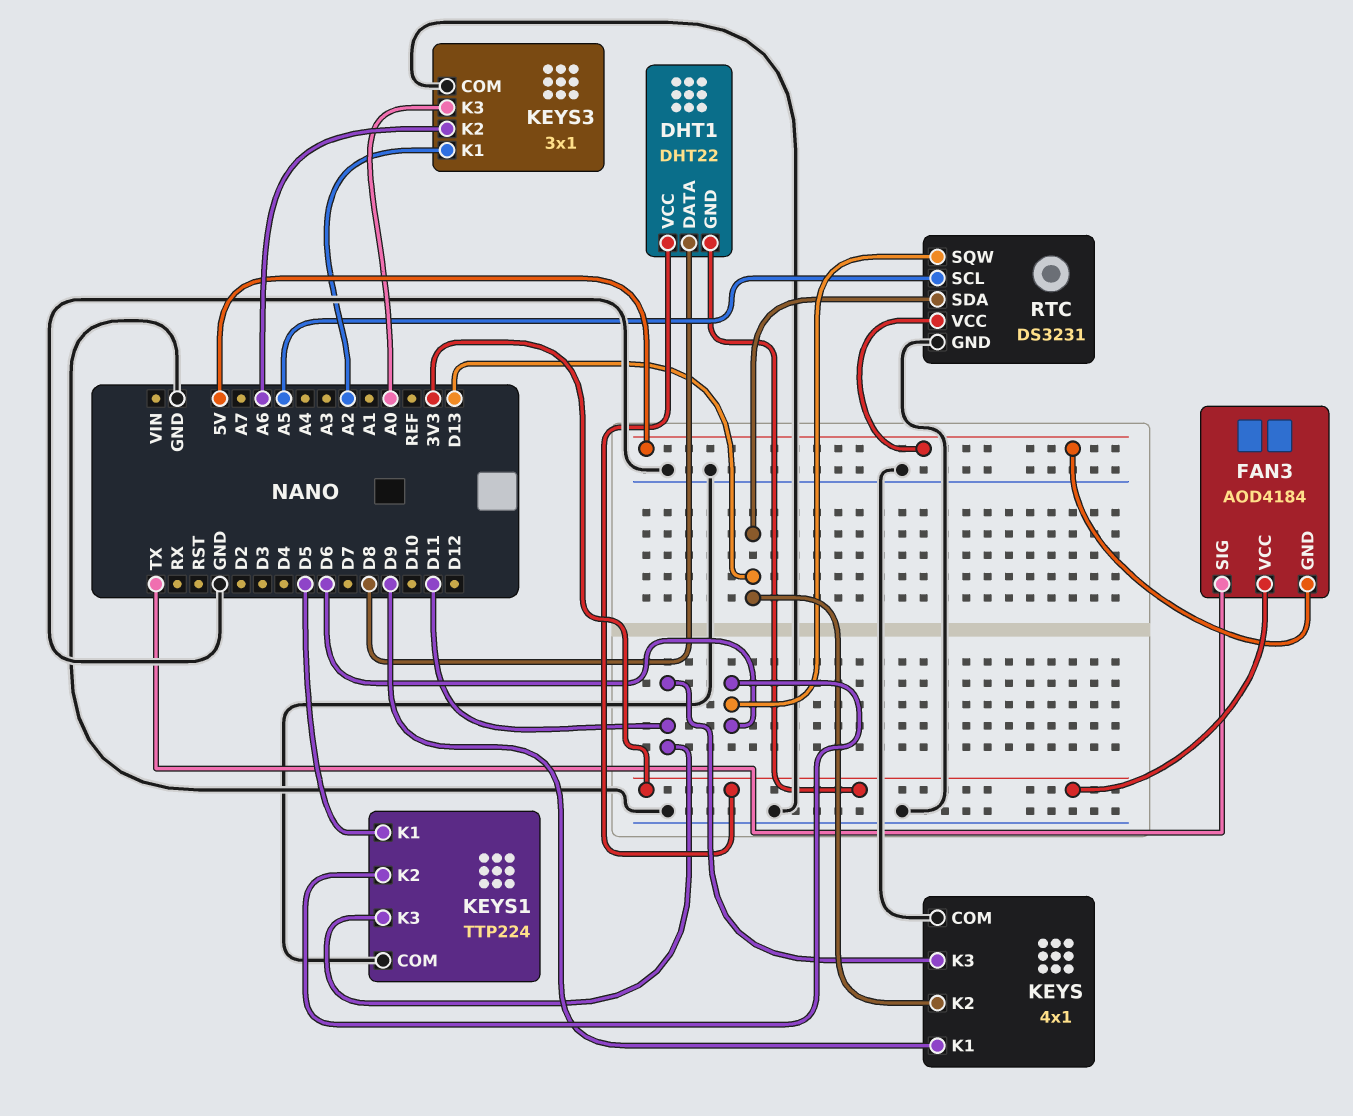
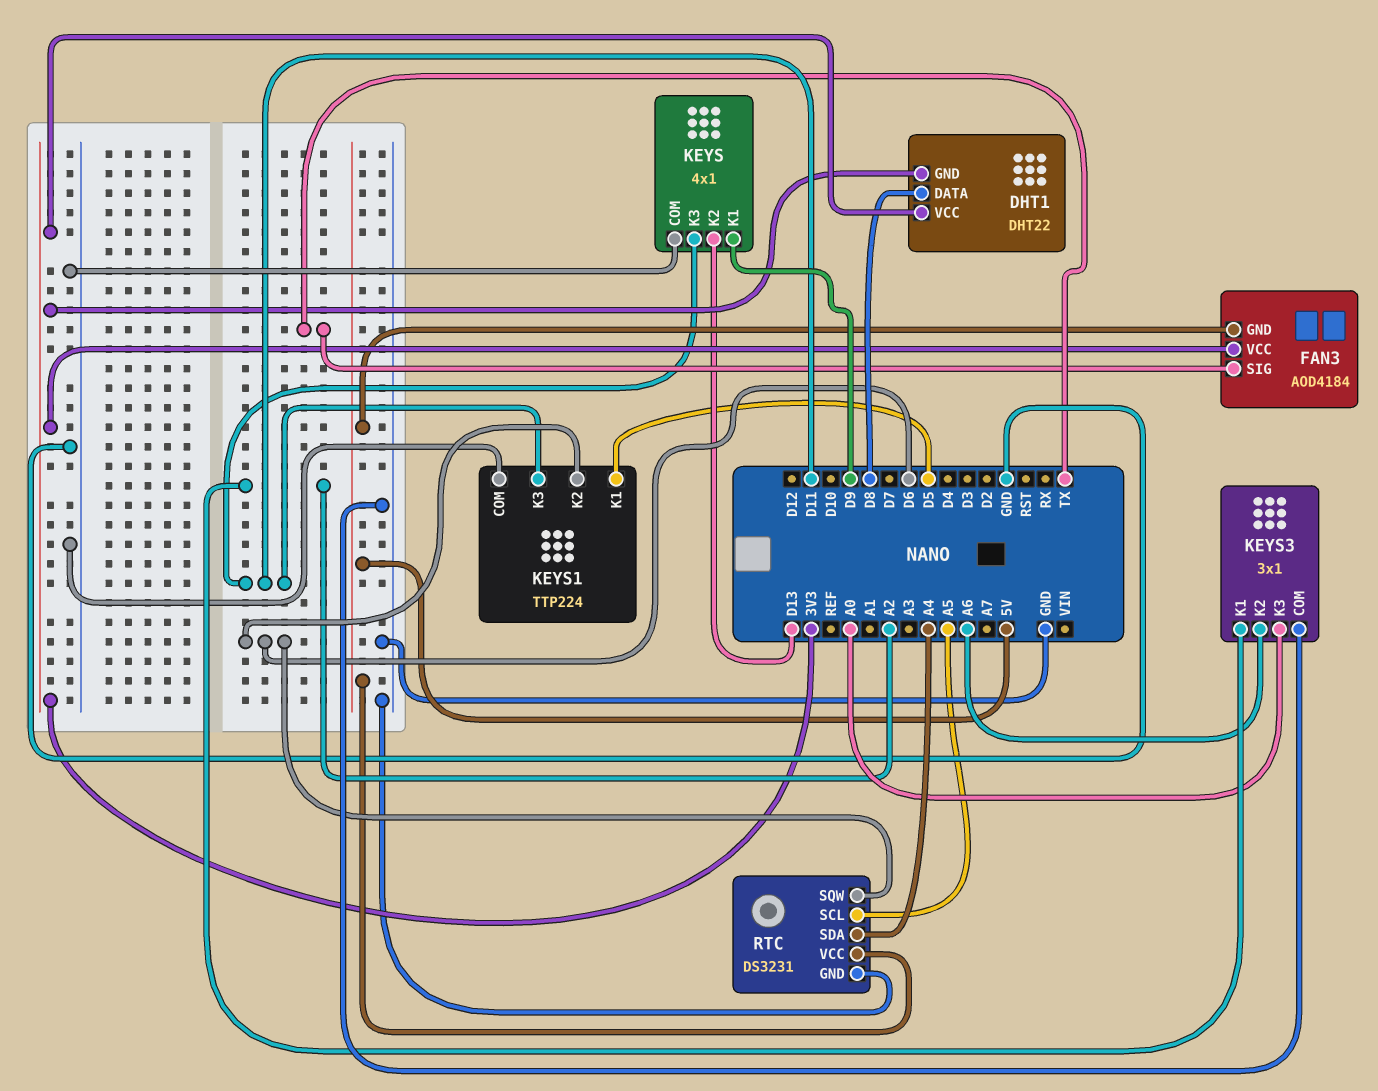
RTC pin SDA: D13 -> A4

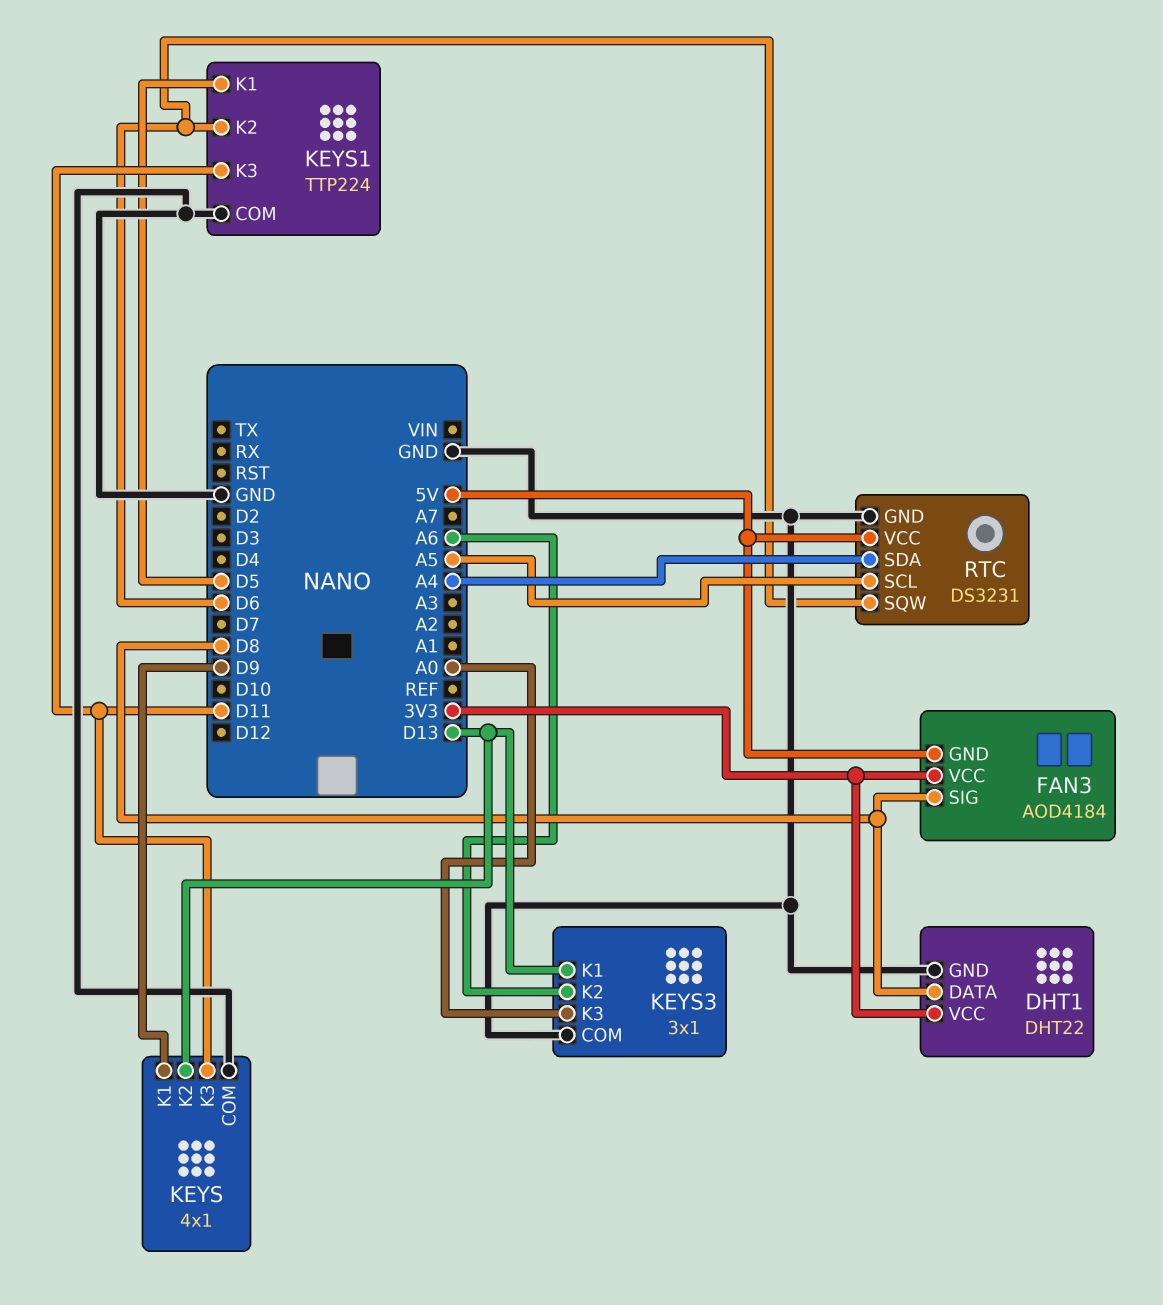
DHT1 pin GND: 3V3 -> GND
FAN3 pin SIG: TX -> D8
KEYS3 pin K1: A2 -> D13

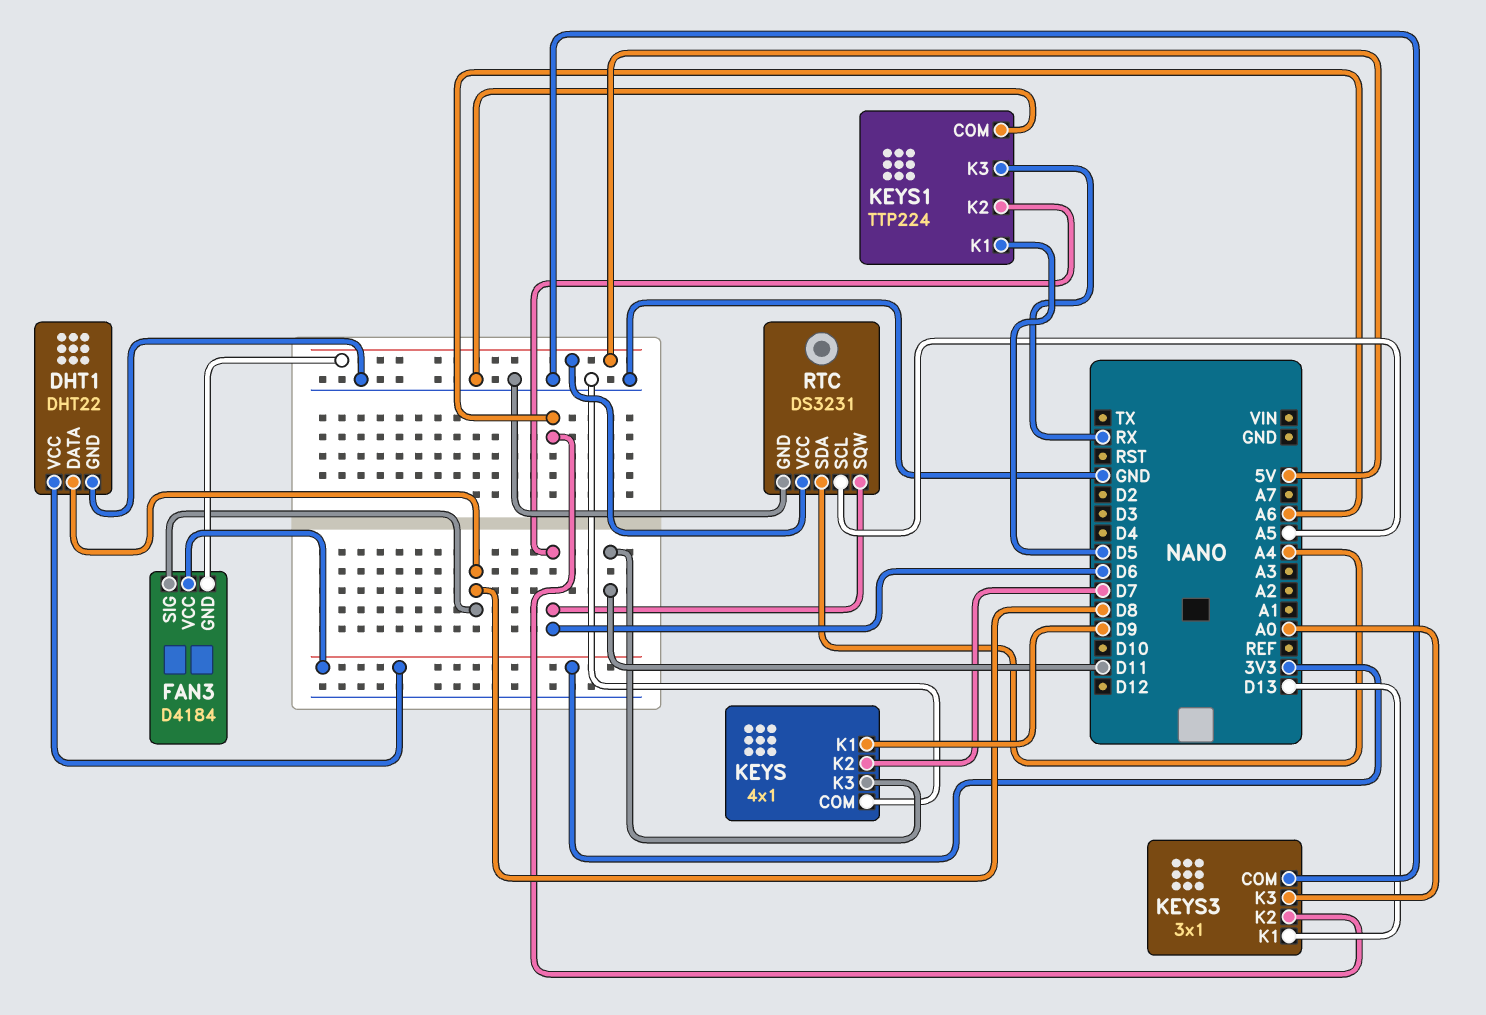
FAN3: AOD4184 -> D4184
KEYS pin K2: D13 -> D7
KEYS1 pin K3: D11 -> RX

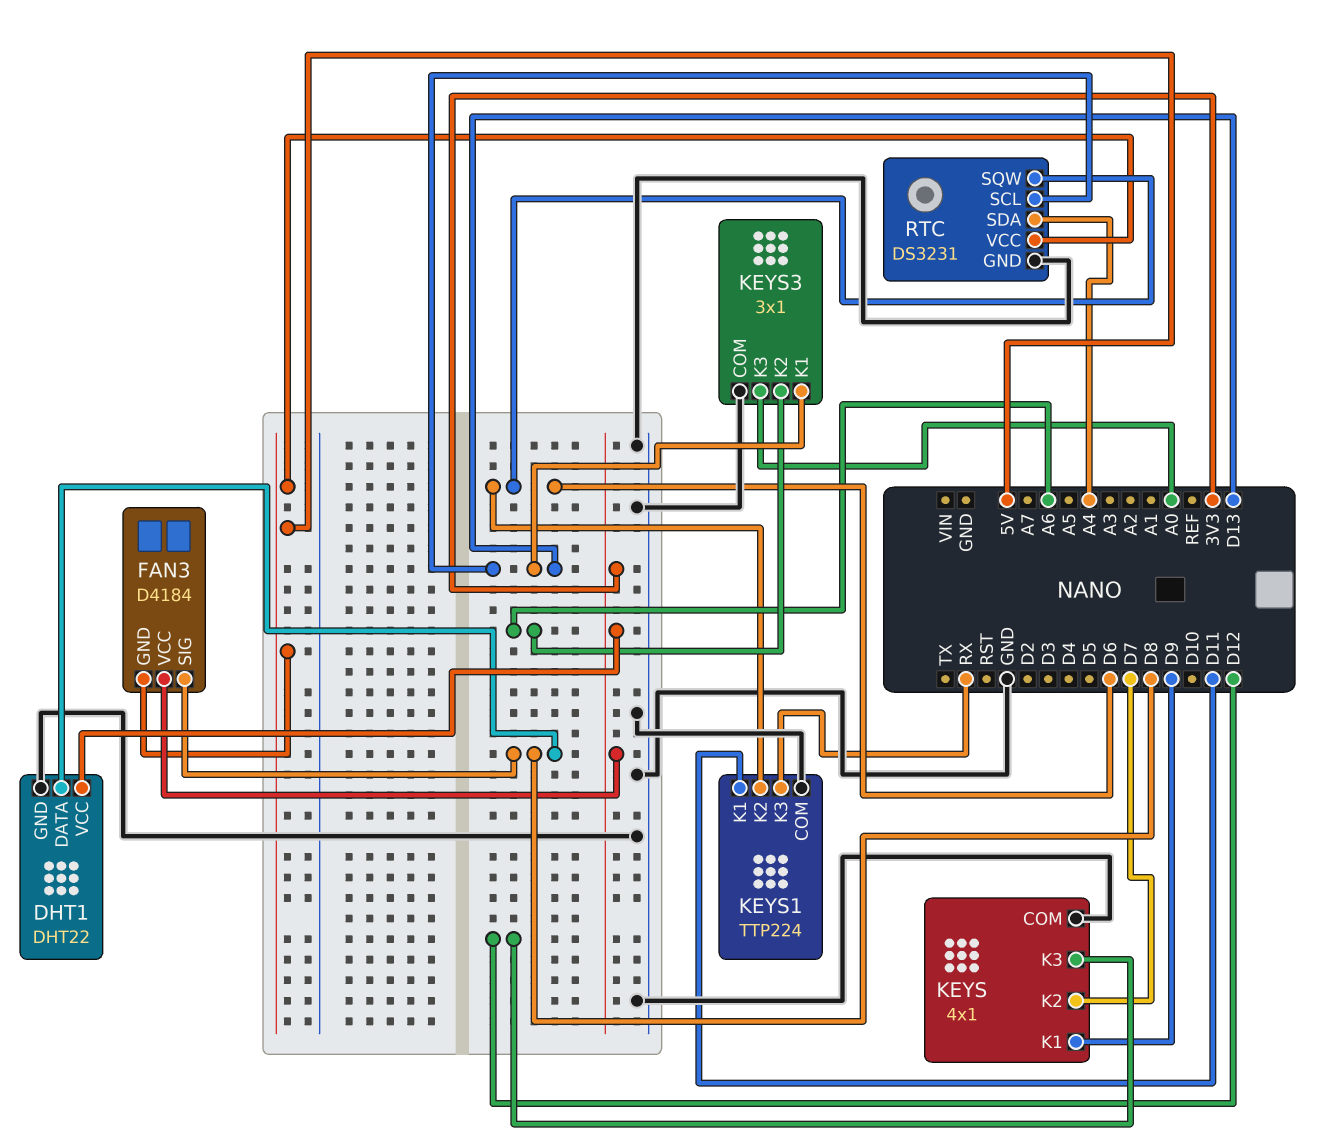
KEYS pin K3: D11 -> D12
KEYS1 pin K1: D5 -> D11
RTC pin SCL: A5 -> D13

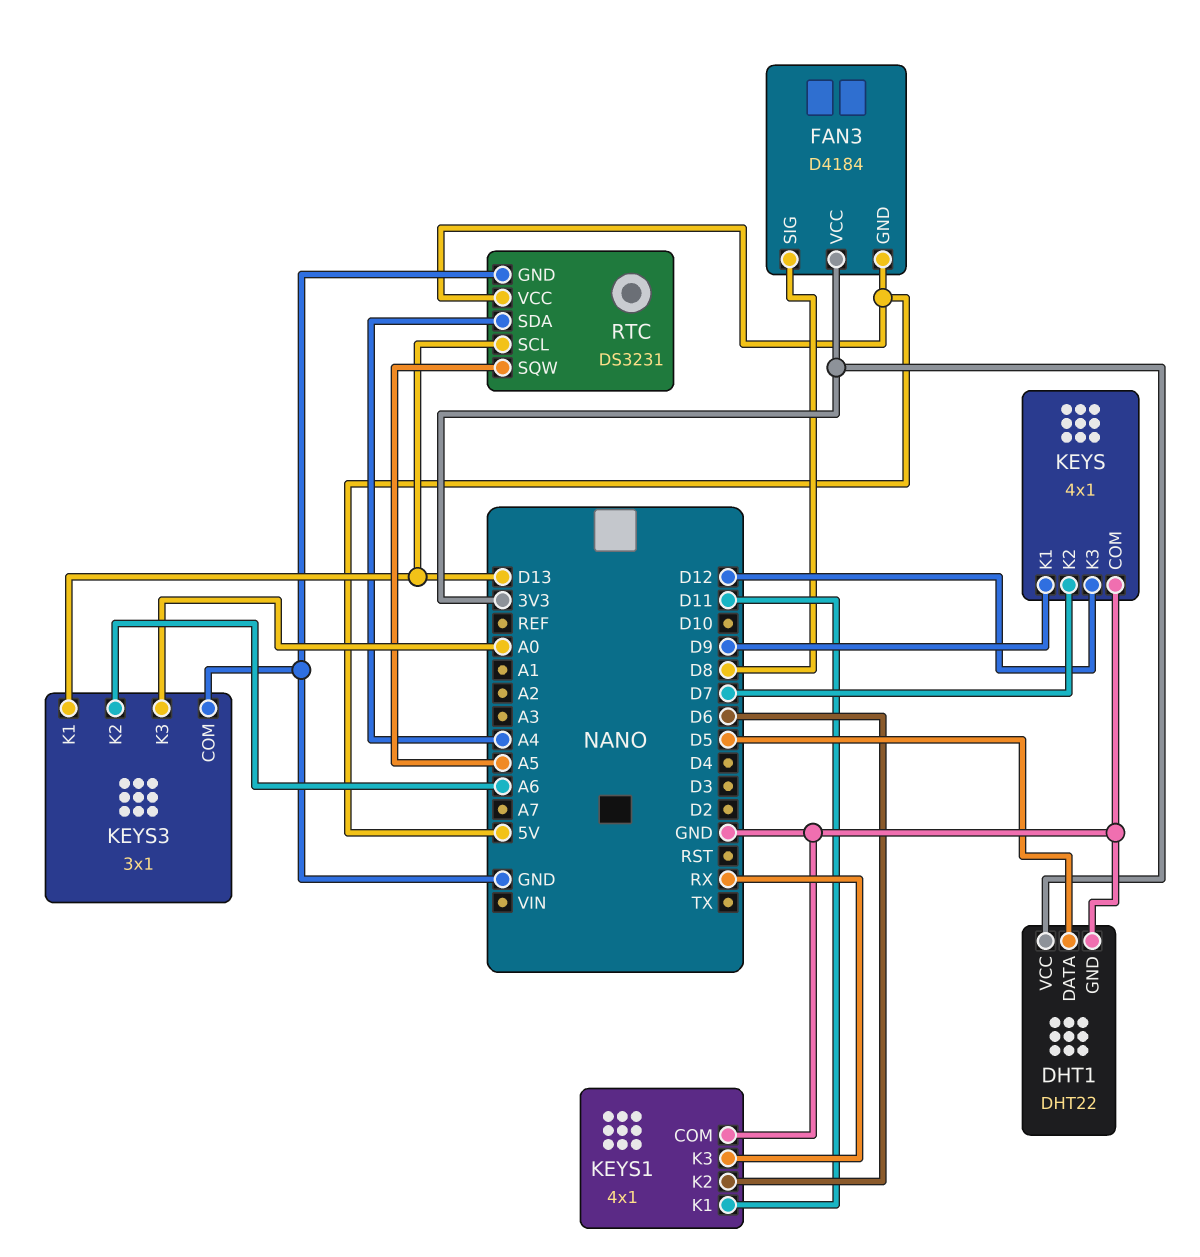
DHT1 pin DATA: D8 -> D5
KEYS1: TTP224 -> 4x1
RTC pin SQW: D6 -> A5

